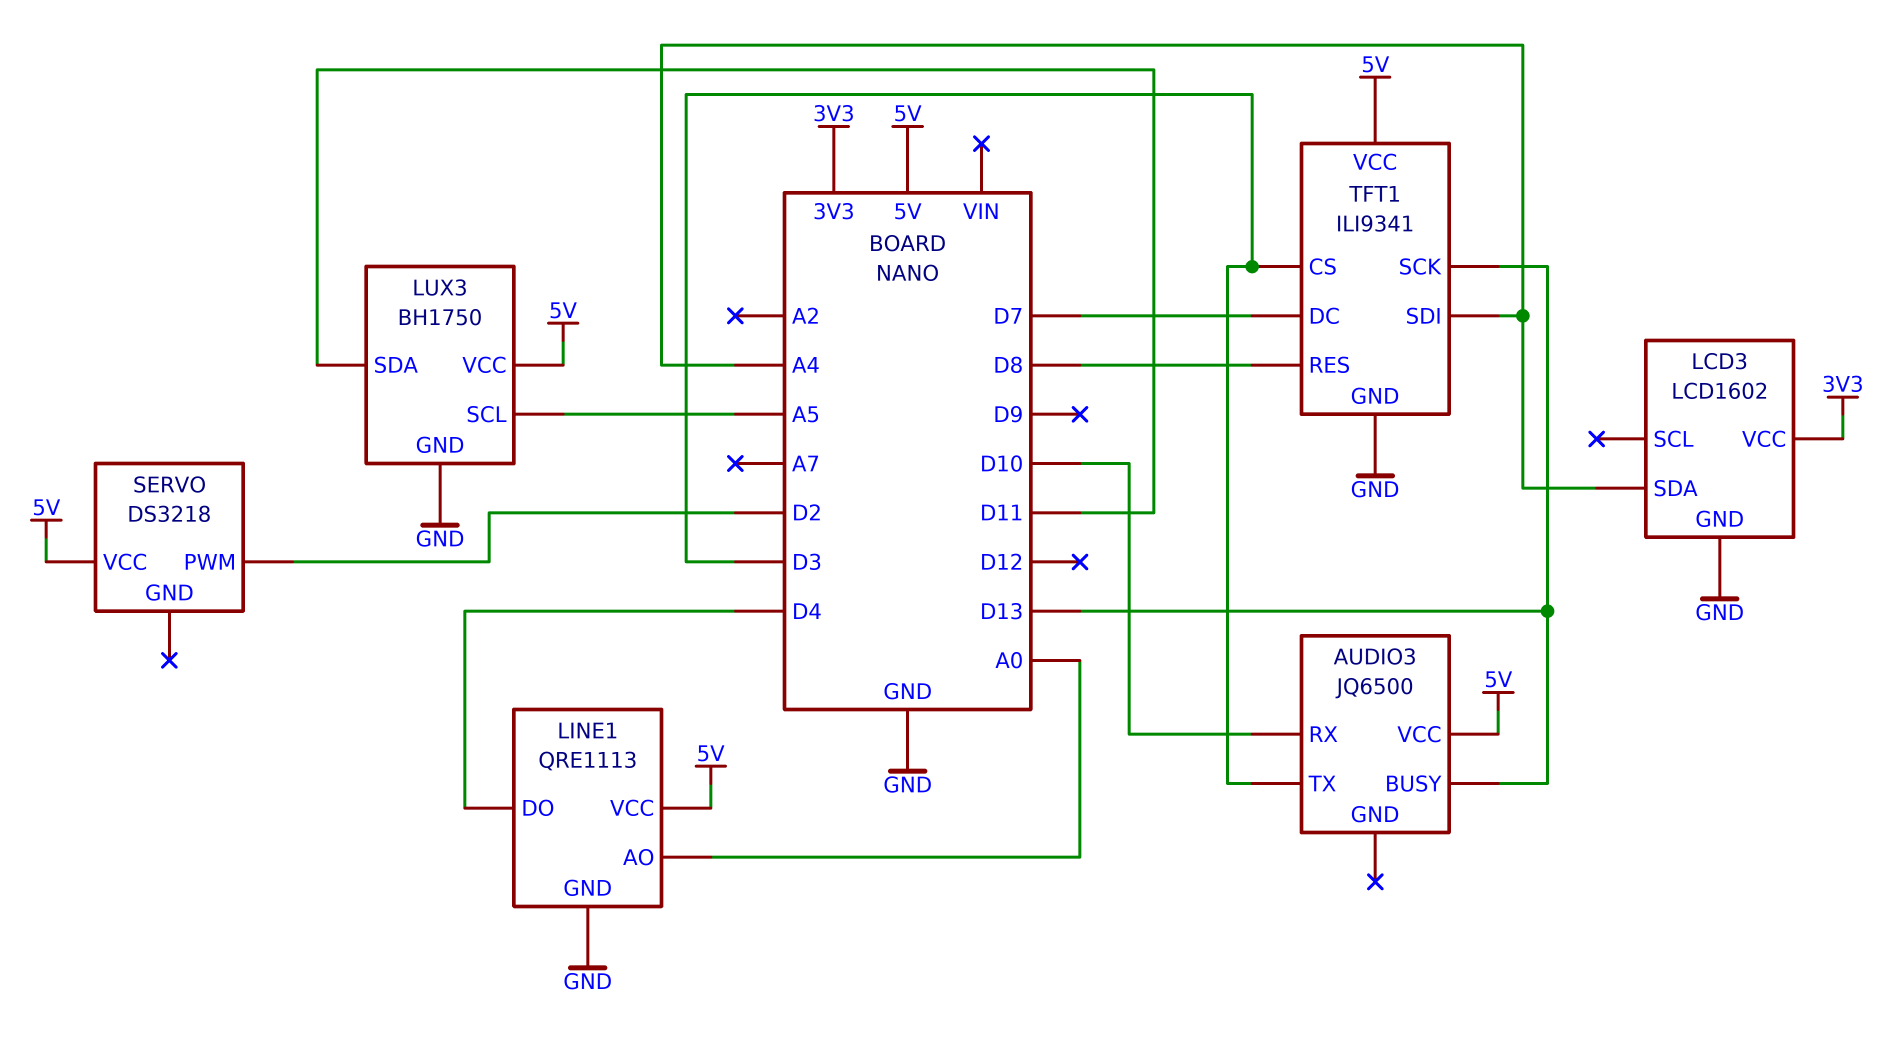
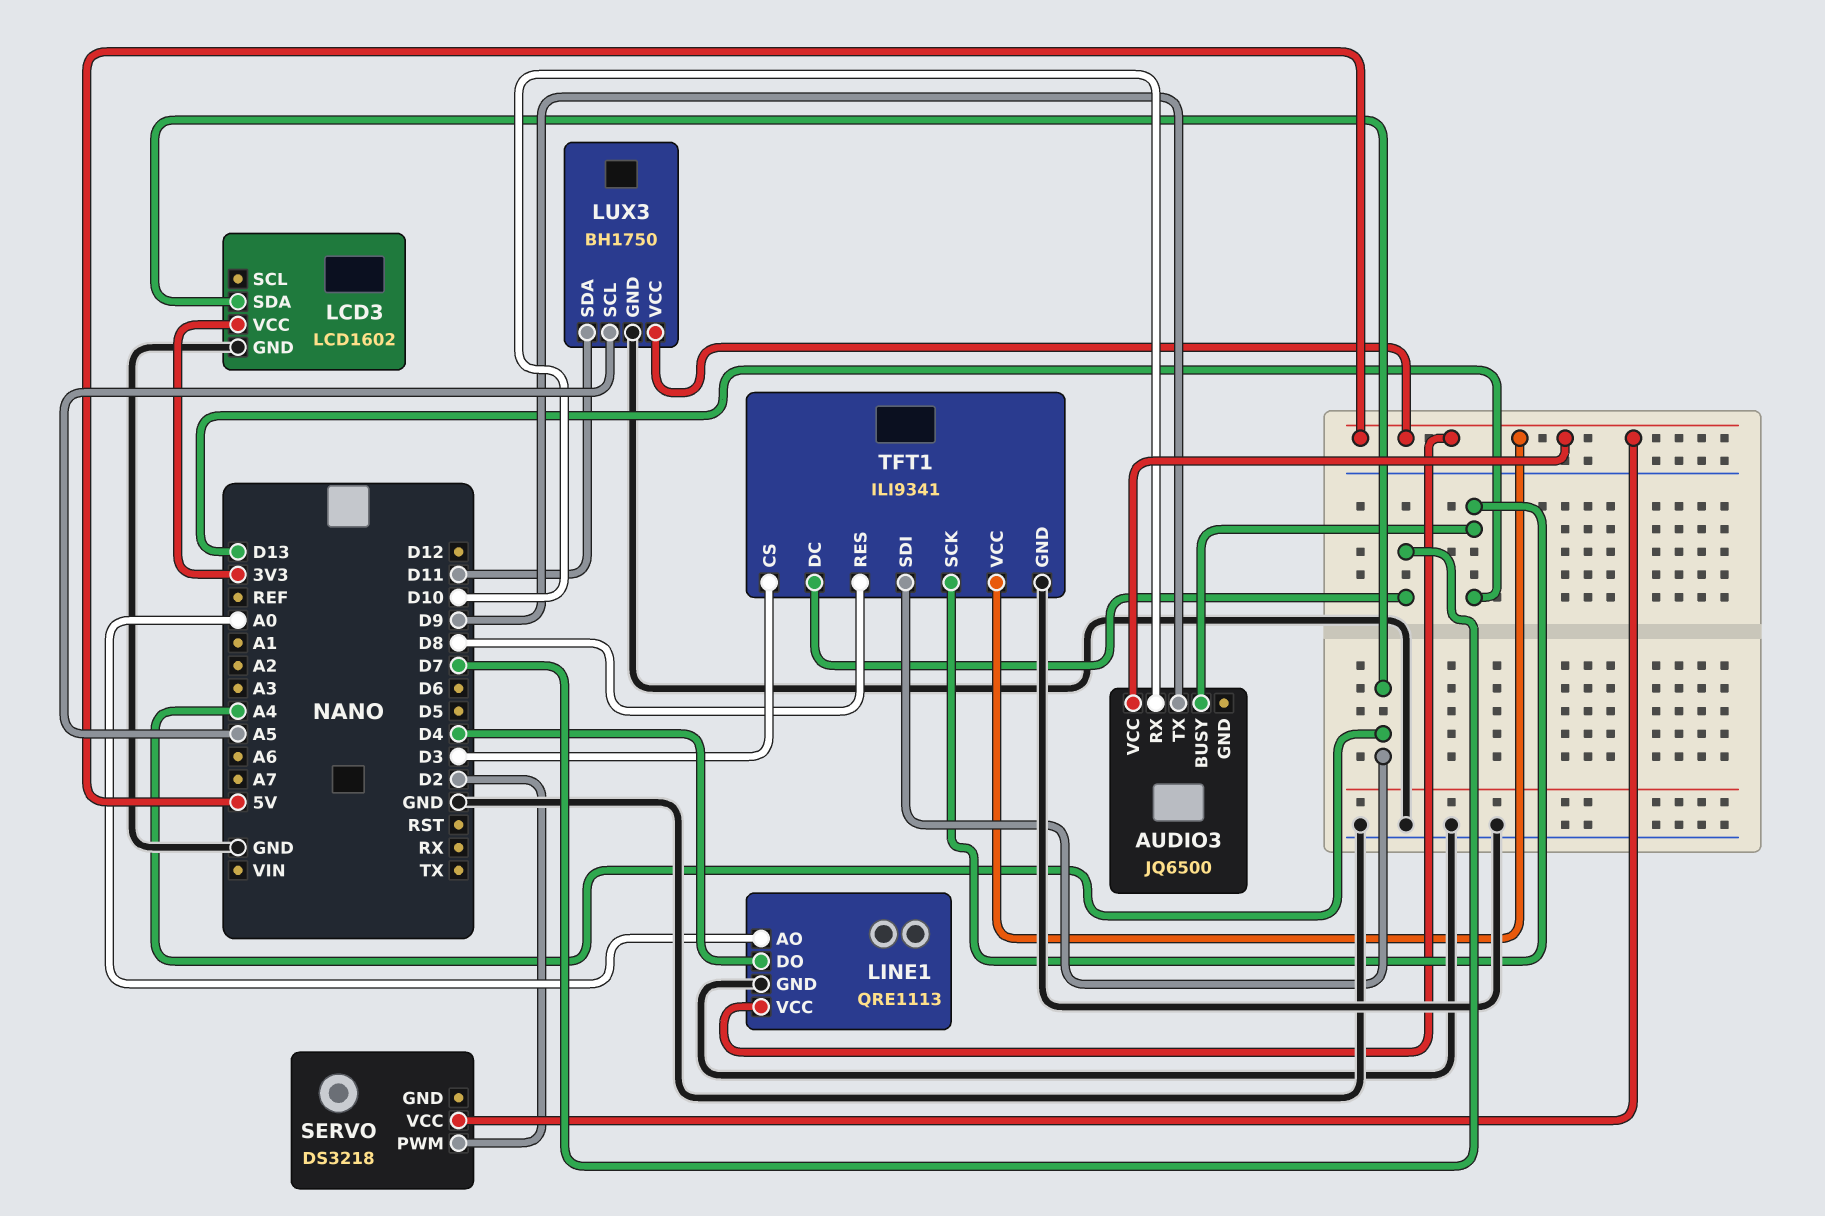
AUDIO3 pin TX: D3 -> D9

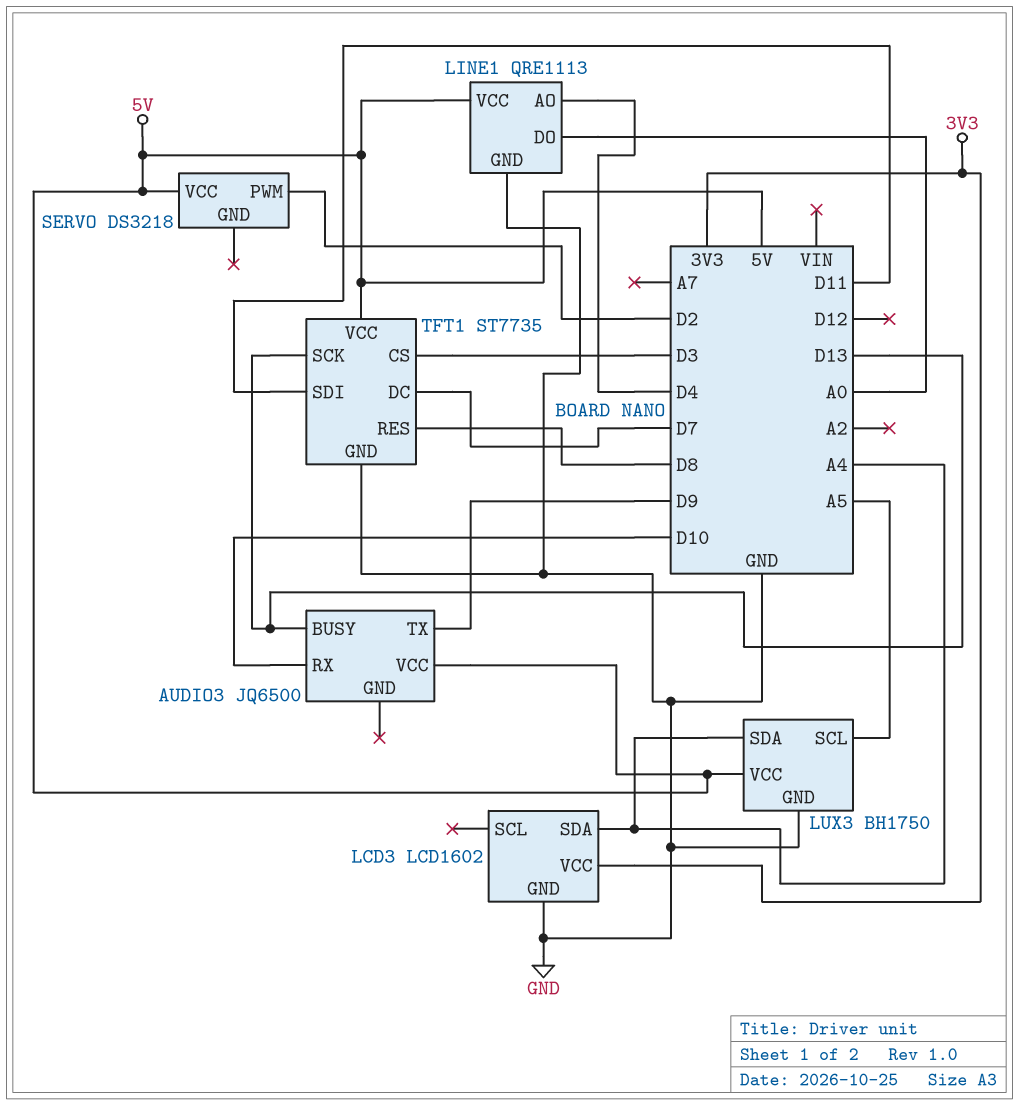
LINE1 pin AO: A0 -> D4
LINE1 pin DO: D4 -> A0
LUX3 pin SDA: D11 -> A4
TFT1: ILI9341 -> ST7735
TFT1 pin SDI: A4 -> D11

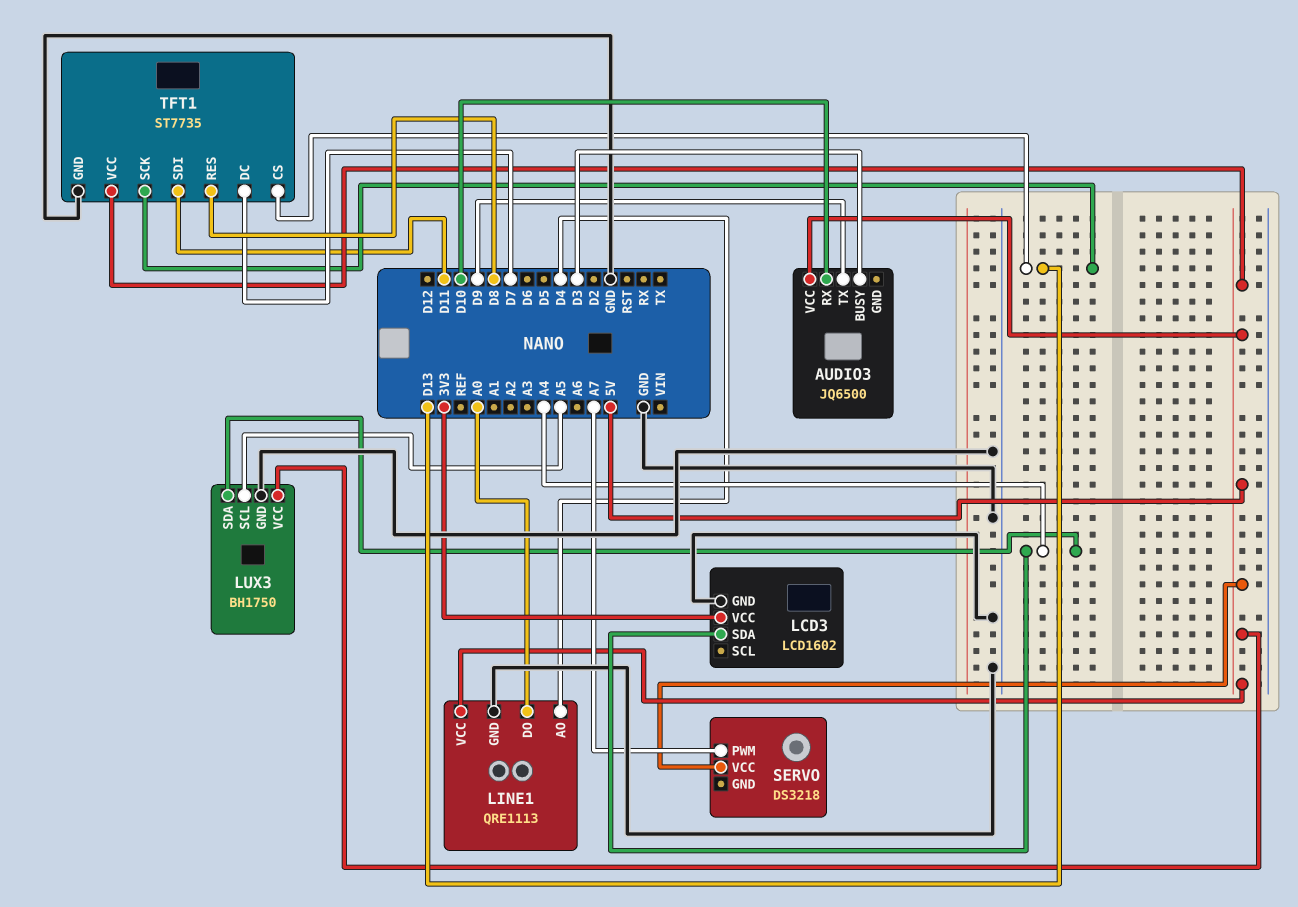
AUDIO3 pin BUSY: D13 -> D3
SERVO pin PWM: D2 -> A7
TFT1 pin CS: D3 -> D13

